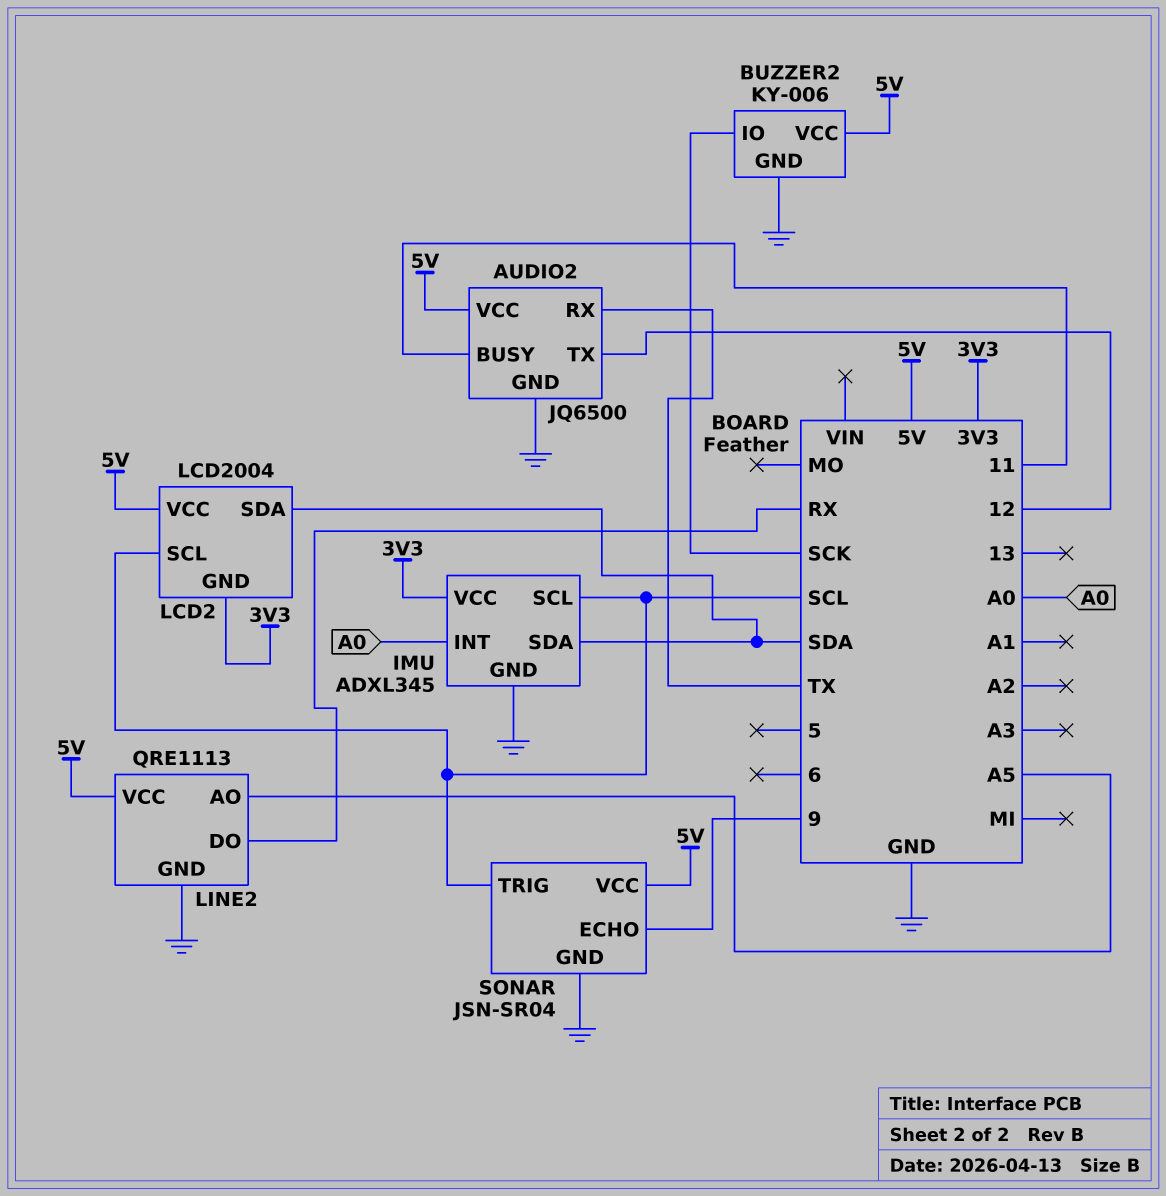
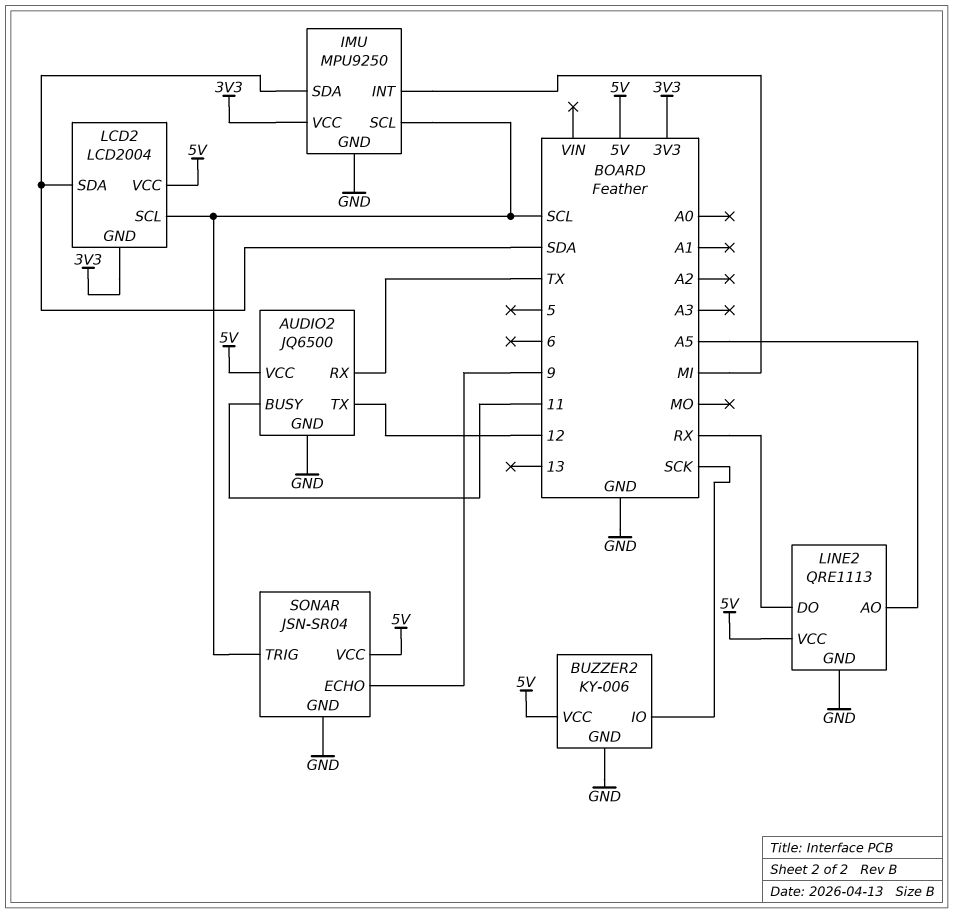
IMU: ADXL345 -> MPU9250
IMU pin INT: A0 -> MI

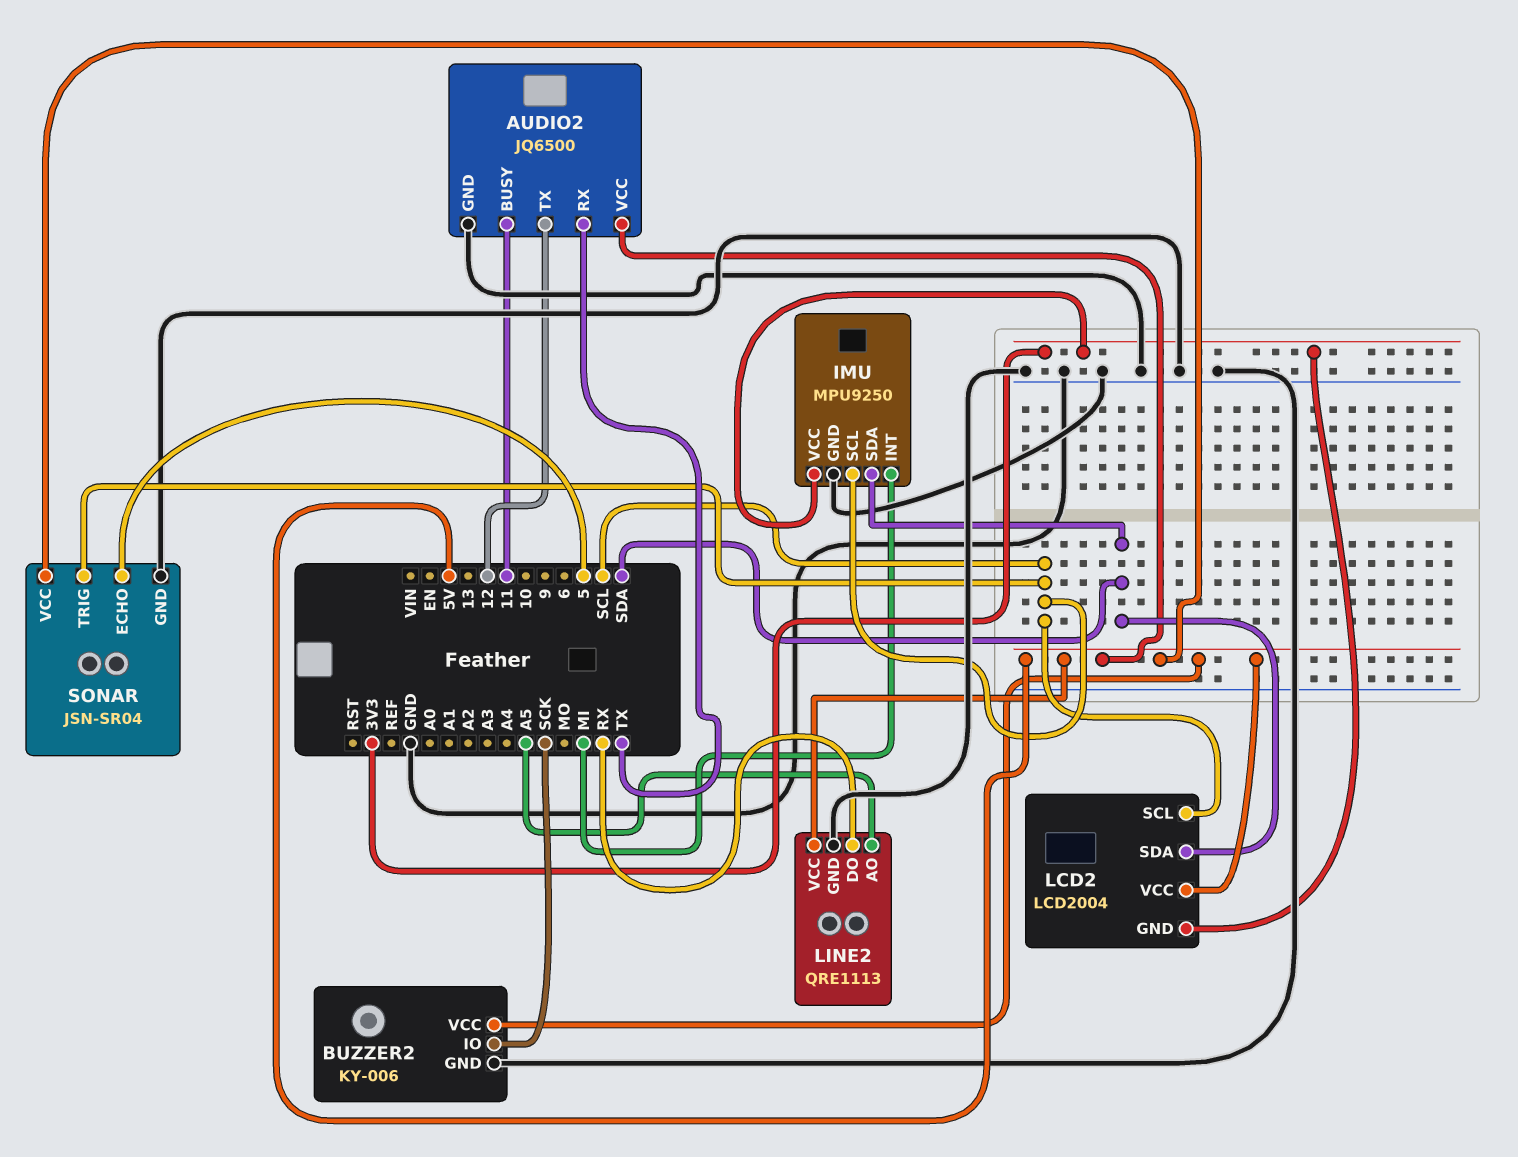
SONAR pin ECHO: 9 -> 5

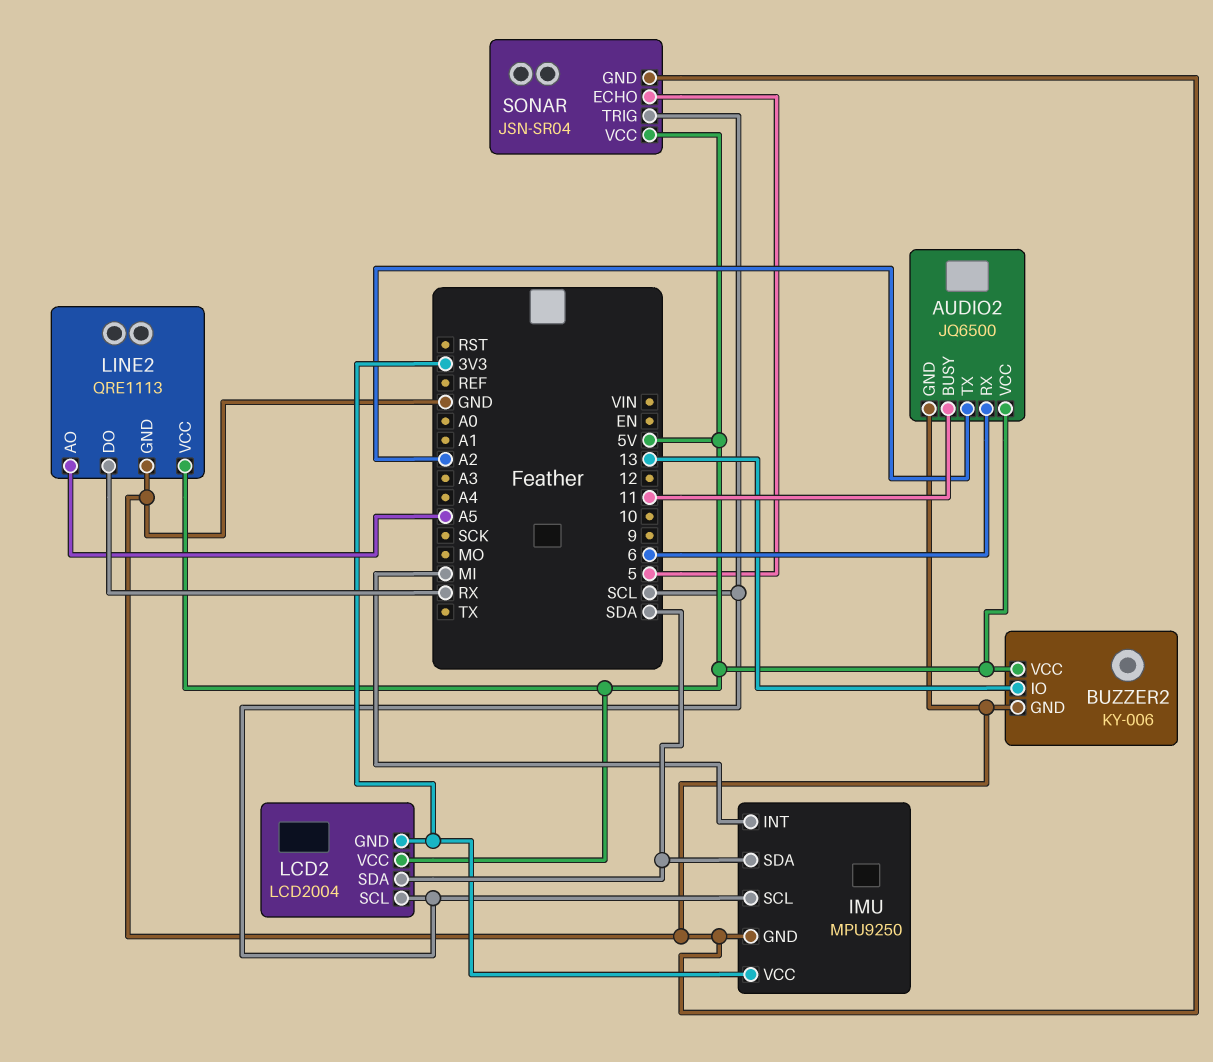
AUDIO2 pin RX: TX -> 6
AUDIO2 pin TX: 12 -> A2
BUZZER2 pin IO: SCK -> 13

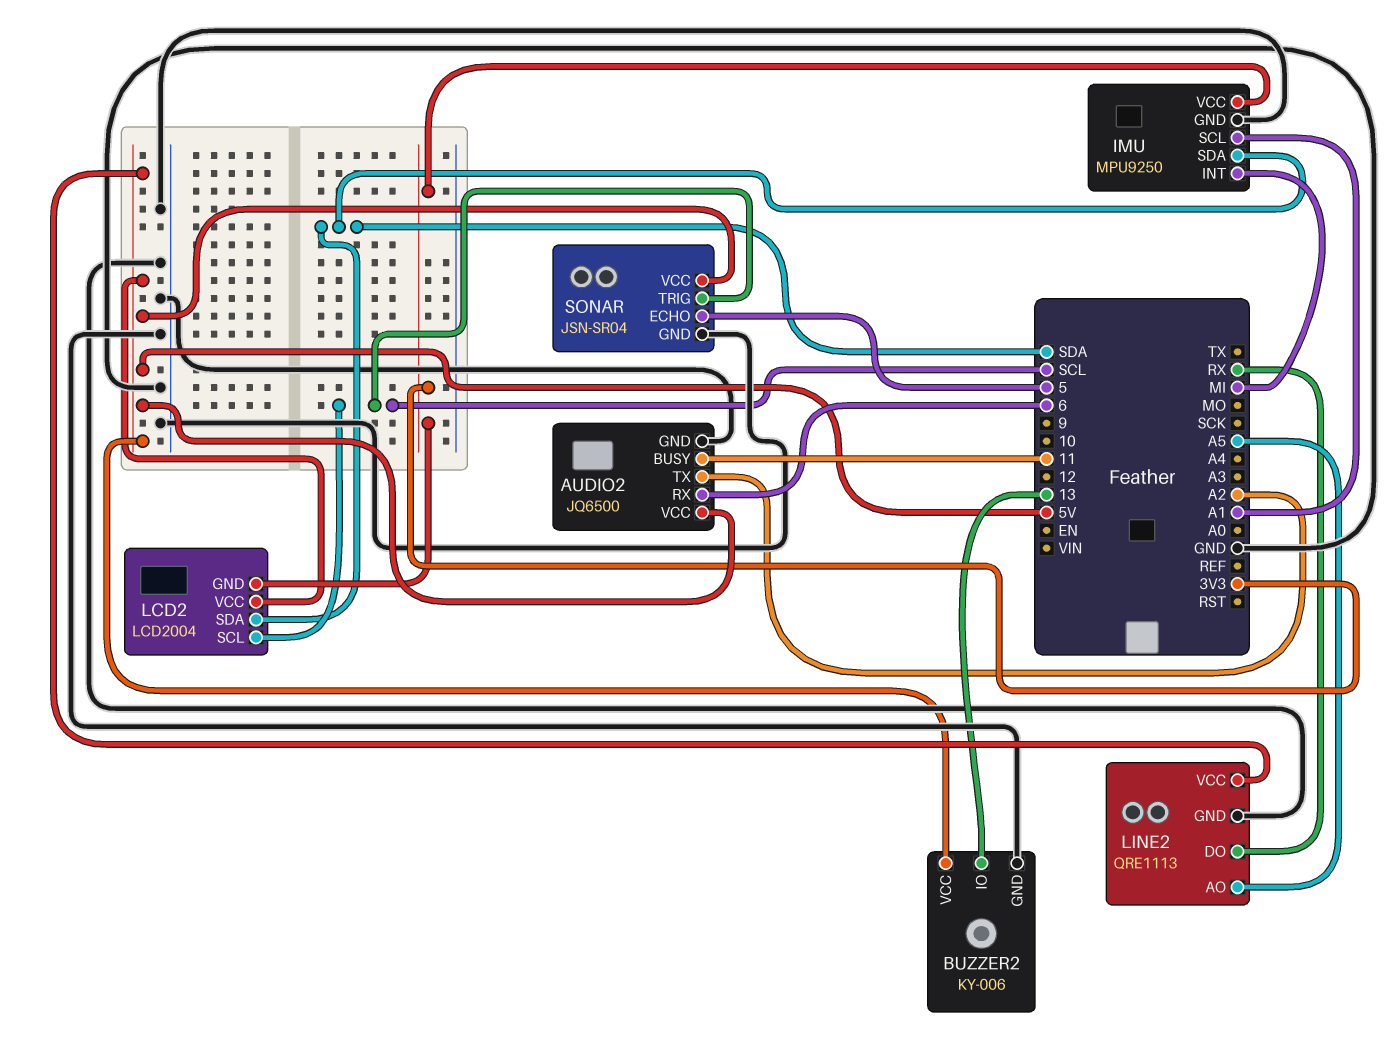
IMU pin SCL: SCL -> A1

